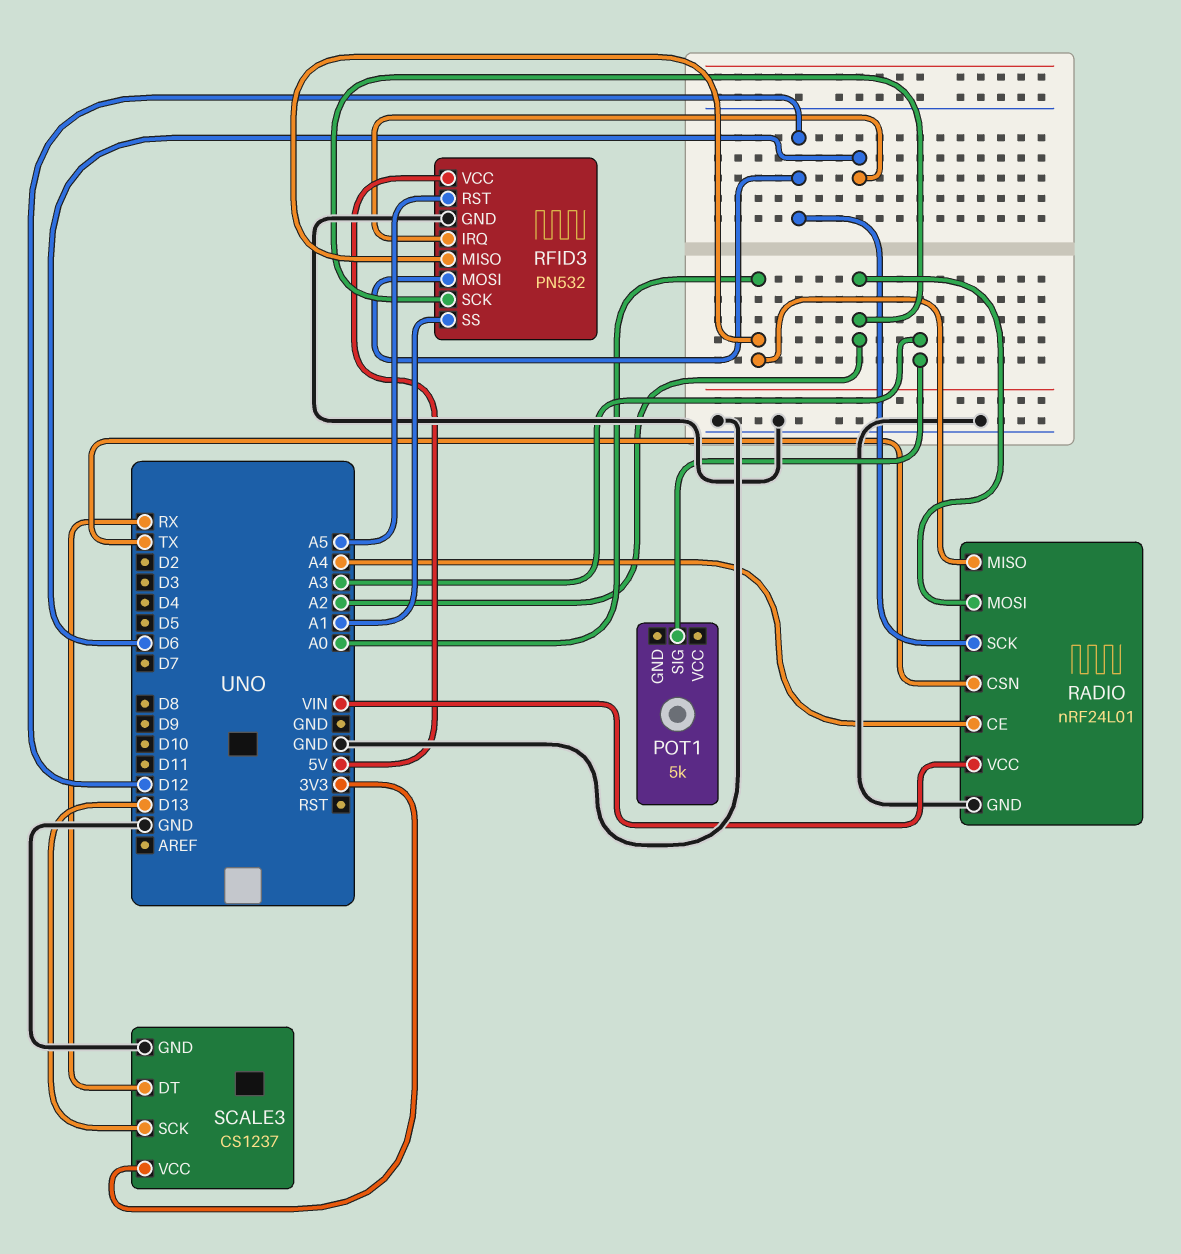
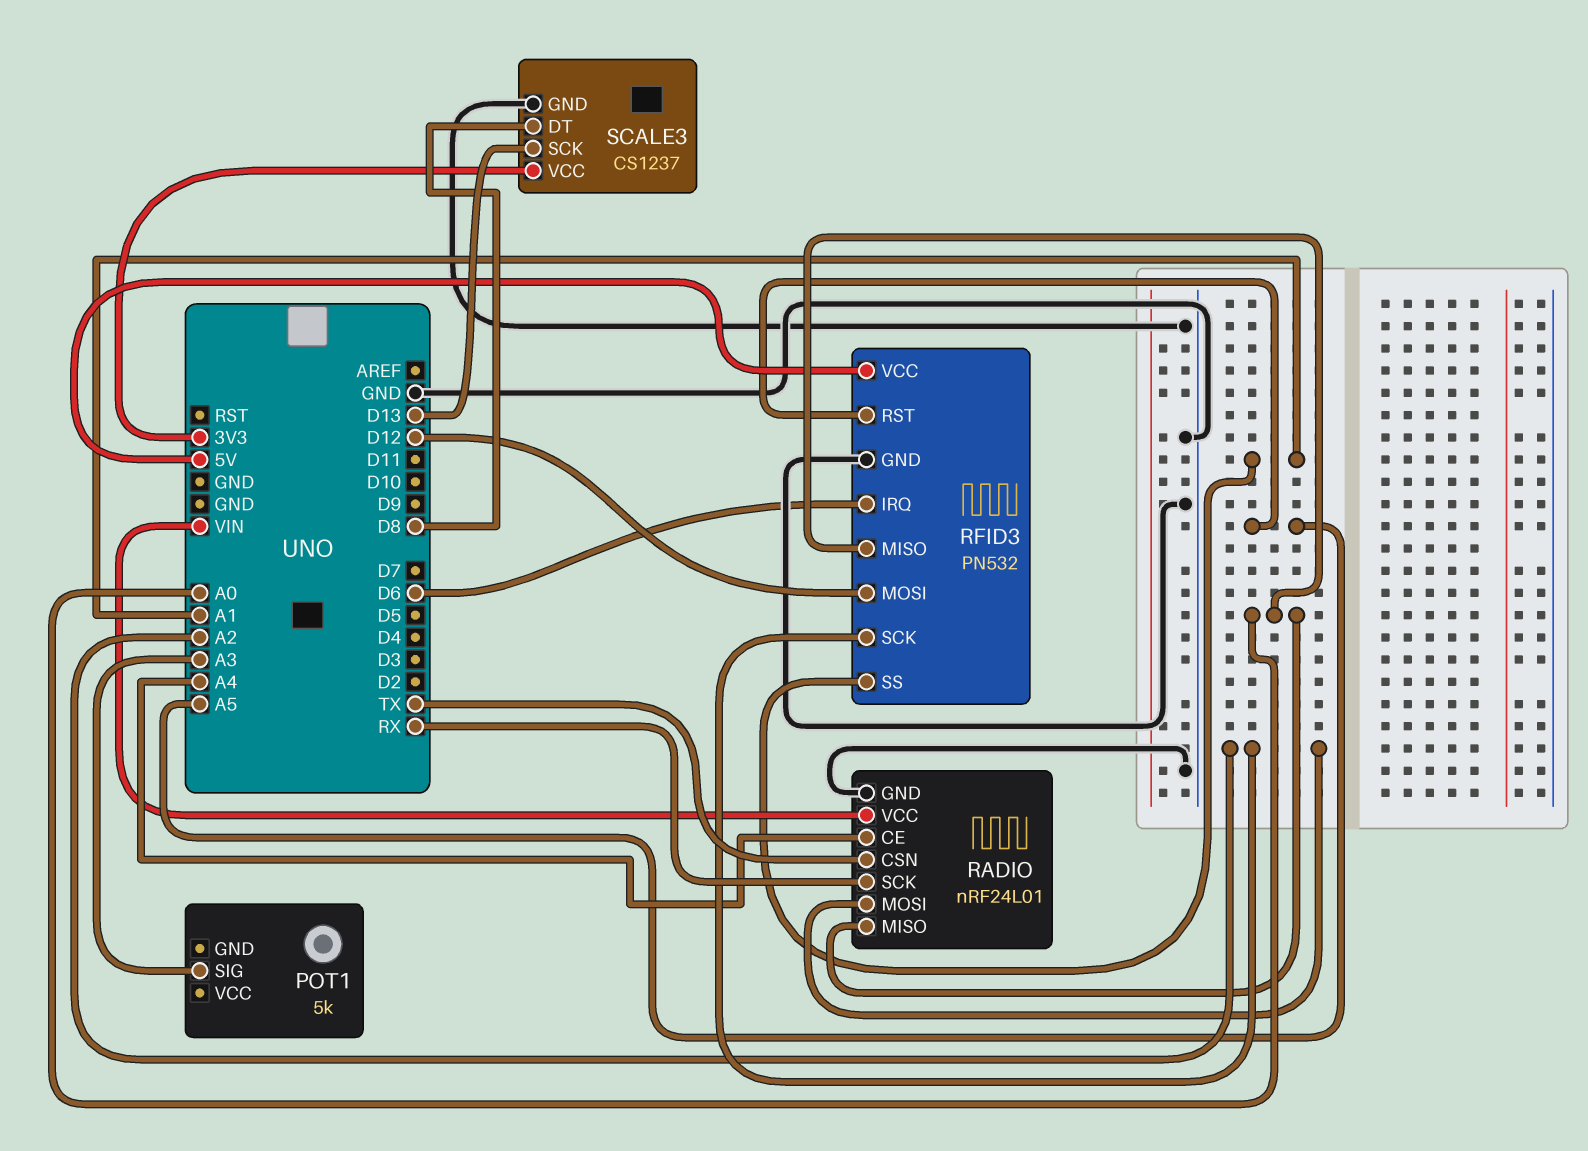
RADIO pin SCK: D12 -> RX
SCALE3 pin DT: RX -> D8

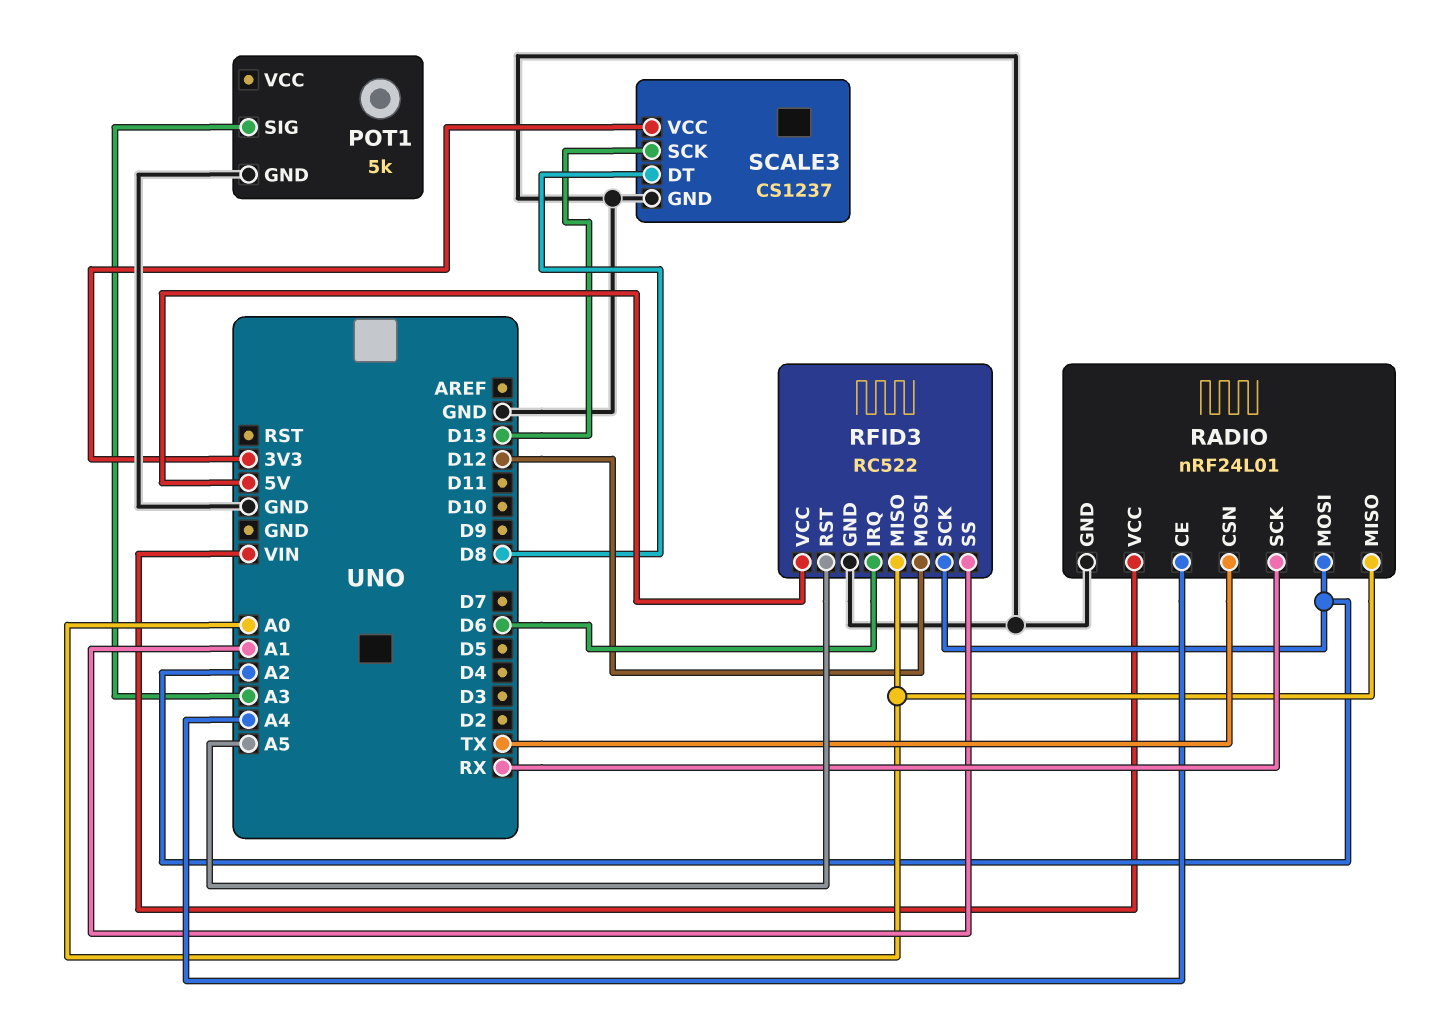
POT1 pin GND: none -> GND
RFID3: PN532 -> RC522

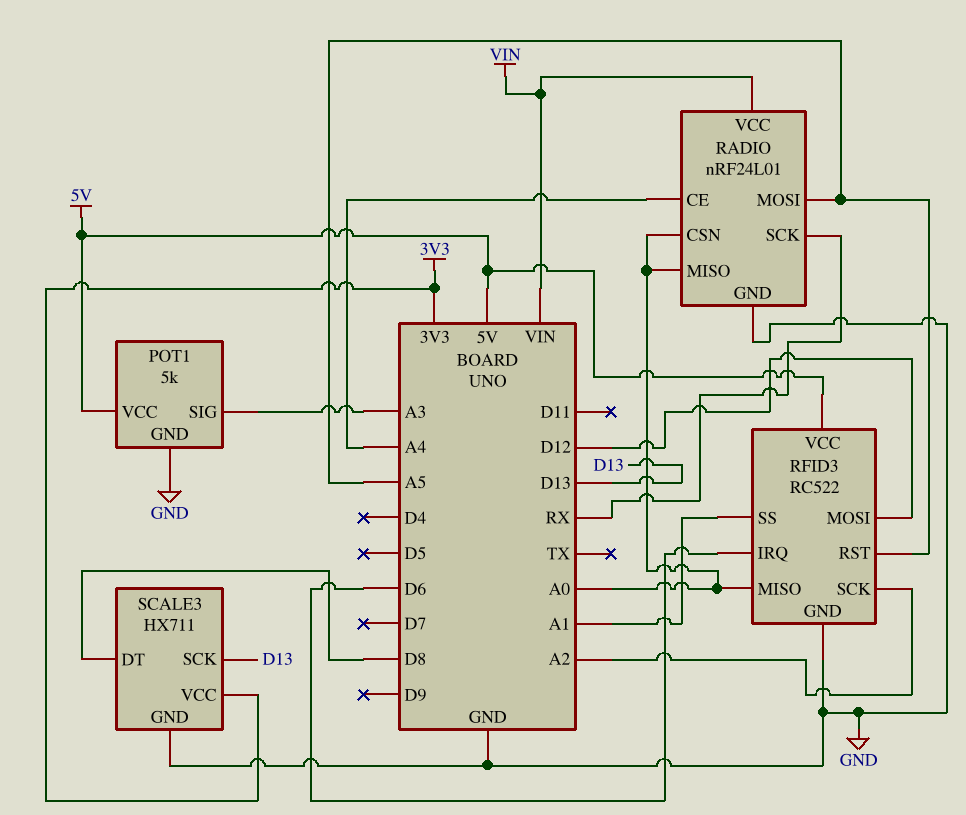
POT1 pin VCC: none -> 5V
RADIO pin CSN: TX -> A0
RADIO pin MOSI: A2 -> A5
SCALE3: CS1237 -> HX711

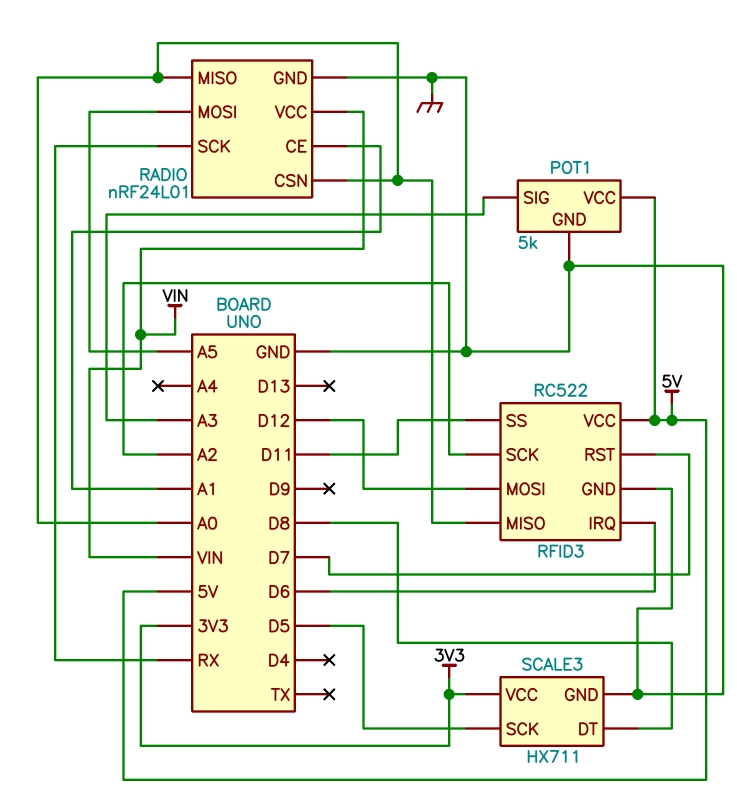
RADIO pin CE: A4 -> A1
RFID3 pin RST: A5 -> D7
RFID3 pin SS: A1 -> D11
SCALE3 pin SCK: D13 -> D5

